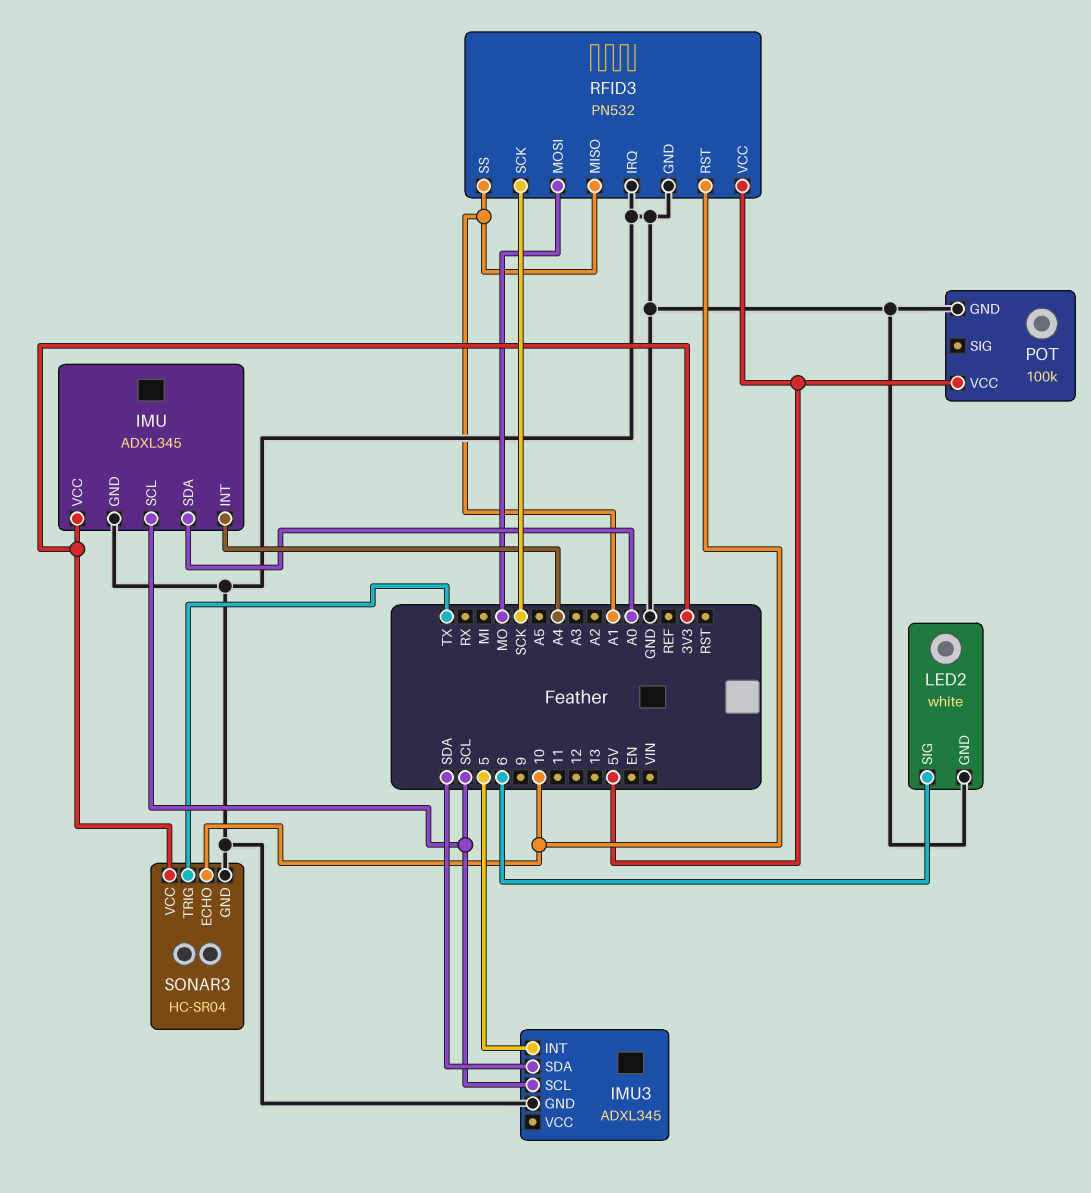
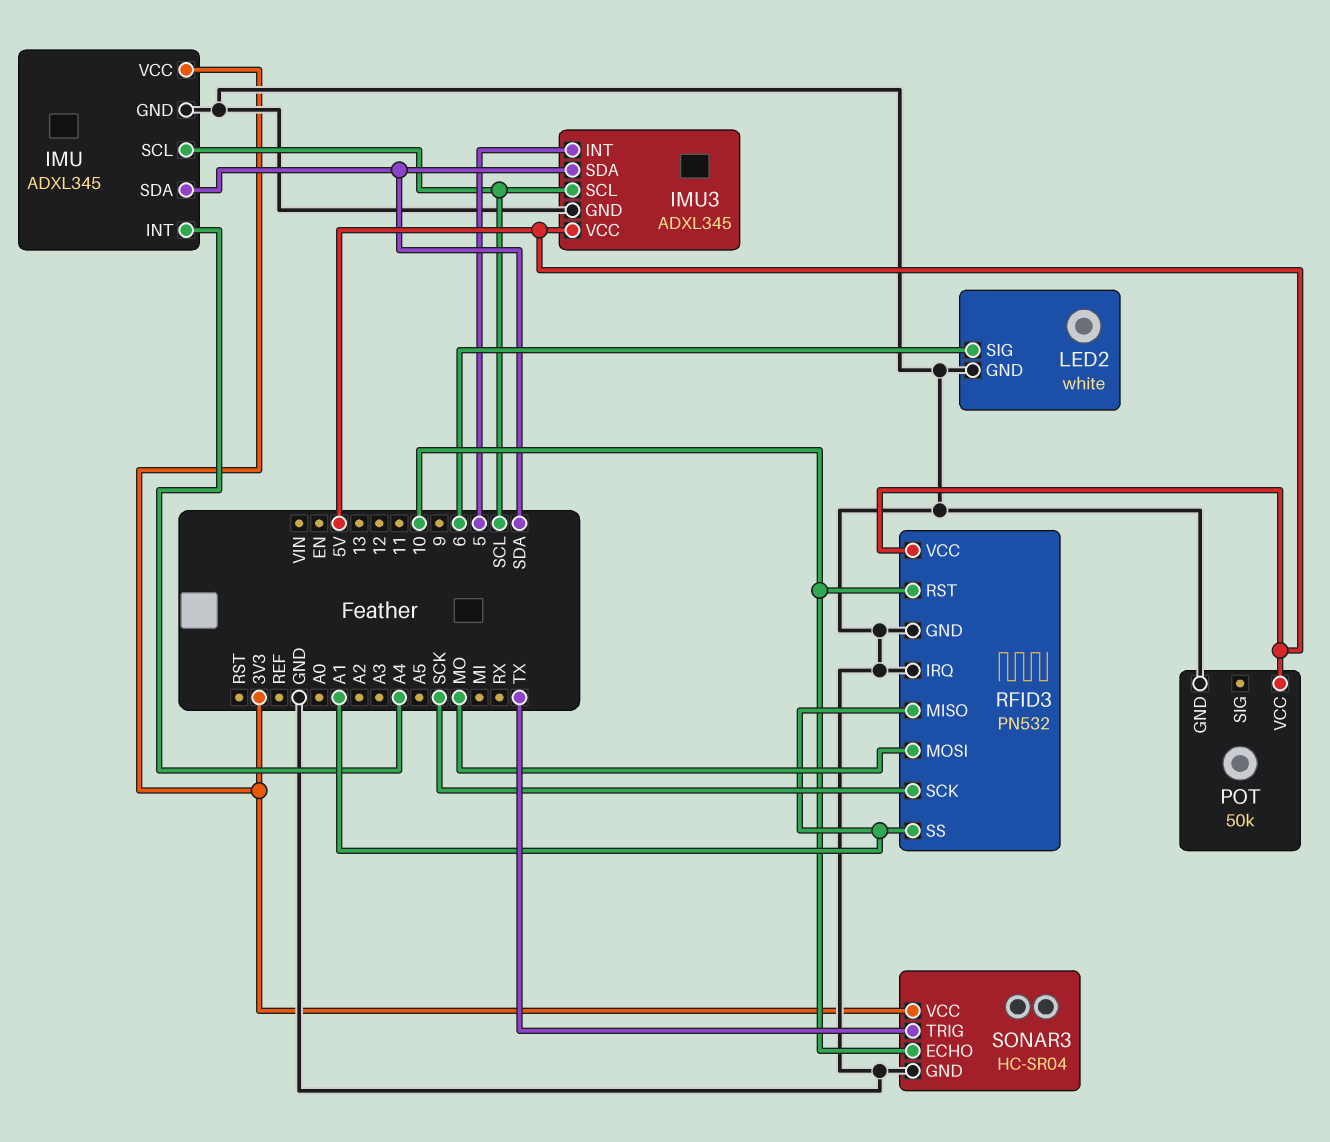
IMU pin SDA: A0 -> SDA
IMU3 pin VCC: none -> 5V
POT: 100k -> 50k

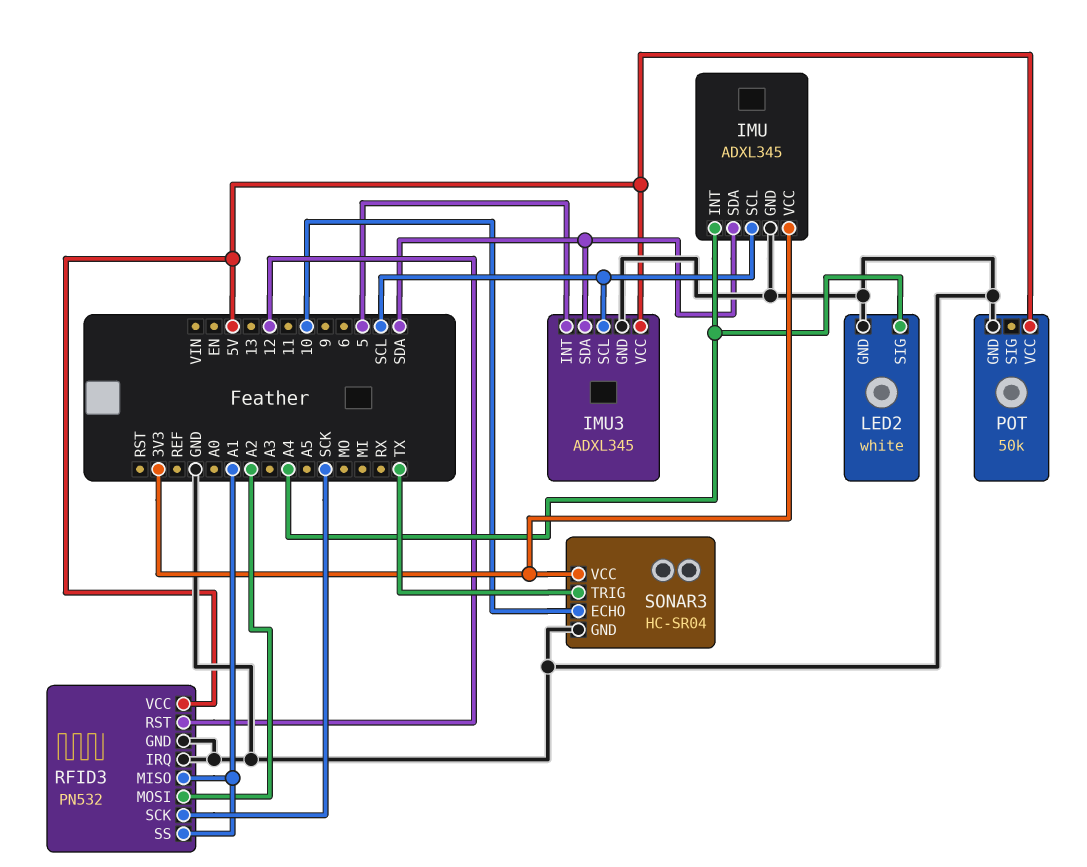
LED2 pin SIG: 6 -> A4
RFID3 pin MOSI: MO -> A2
RFID3 pin RST: 10 -> 12

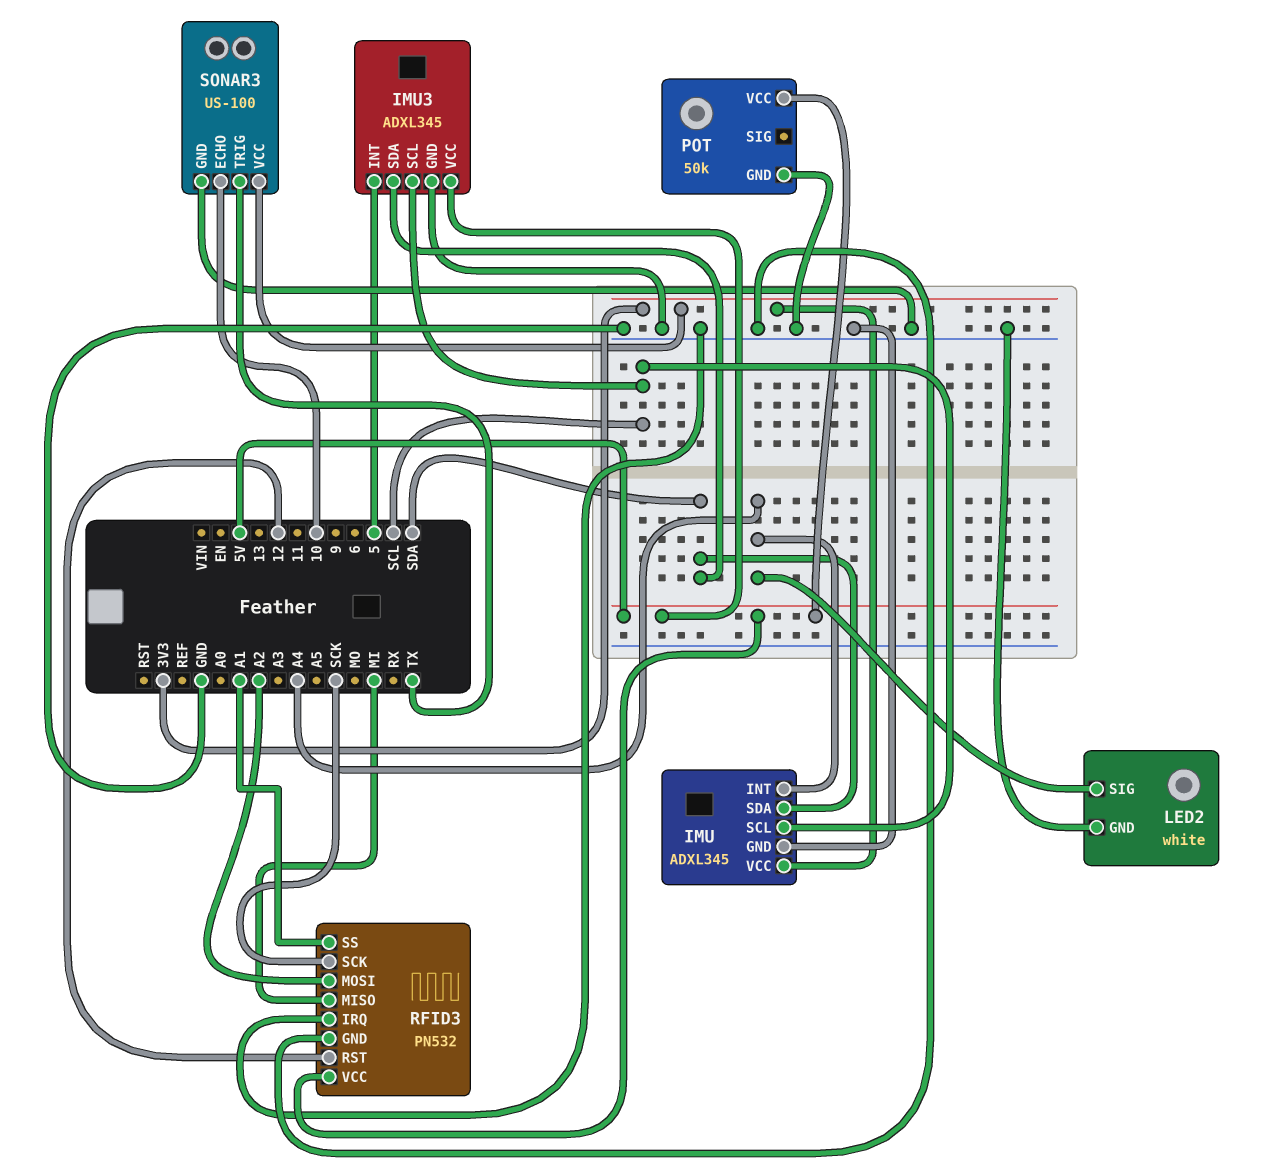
RFID3 pin MISO: A1 -> MI
SONAR3: HC-SR04 -> US-100

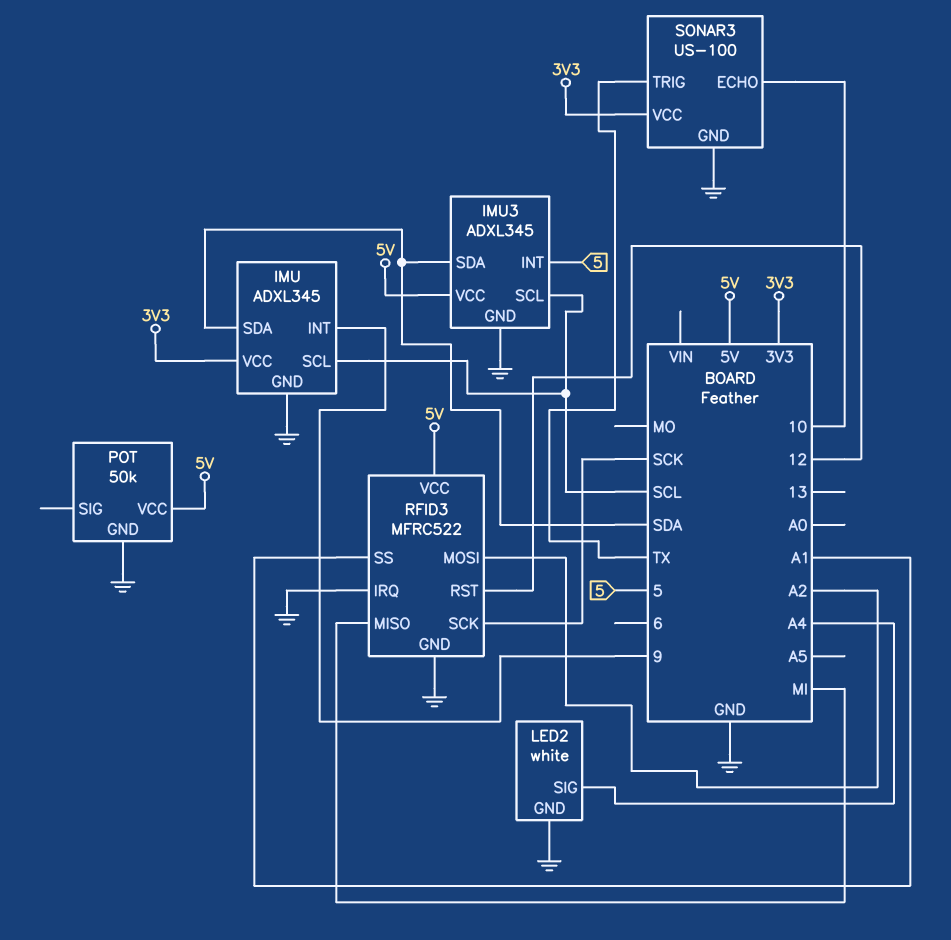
IMU pin INT: A4 -> 9
RFID3: PN532 -> MFRC522

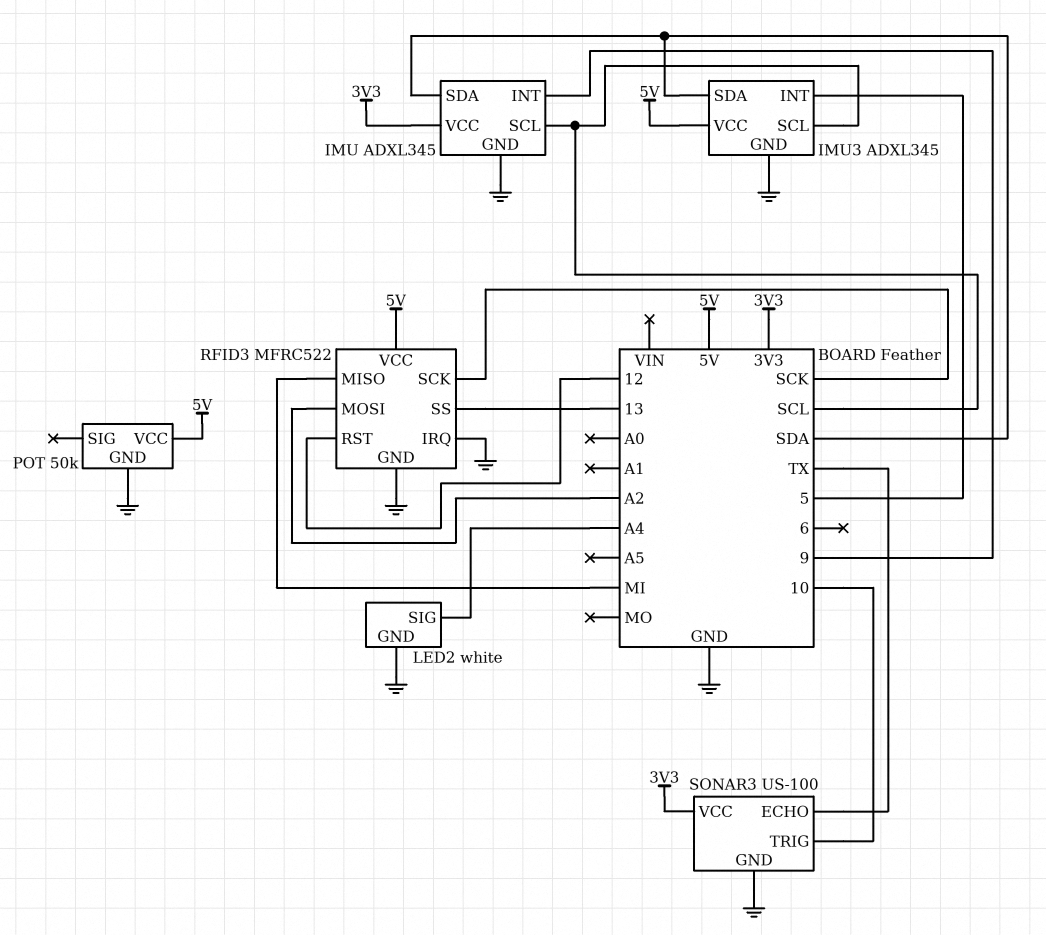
RFID3 pin SS: A1 -> 13
SONAR3 pin ECHO: 10 -> TX
SONAR3 pin TRIG: TX -> 10

